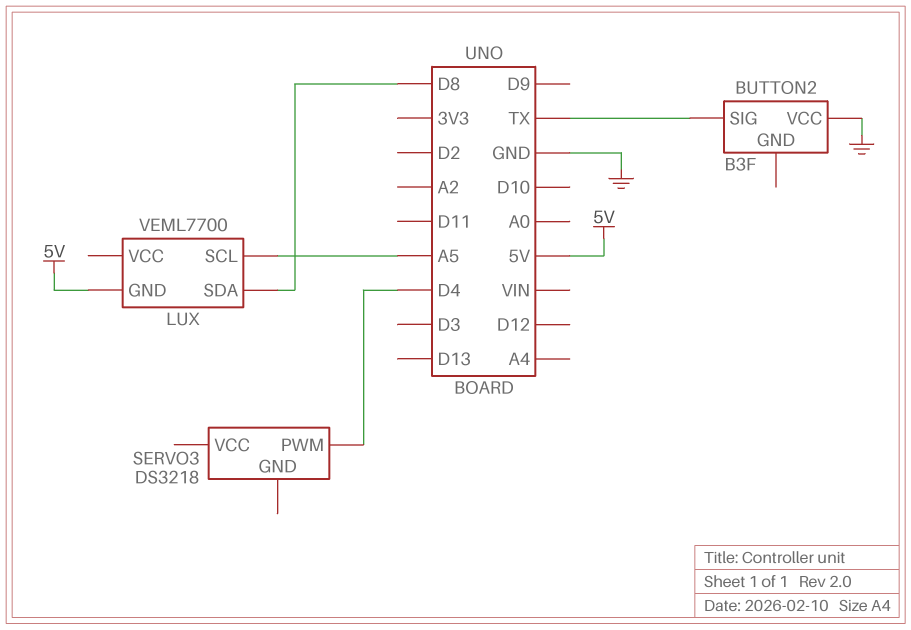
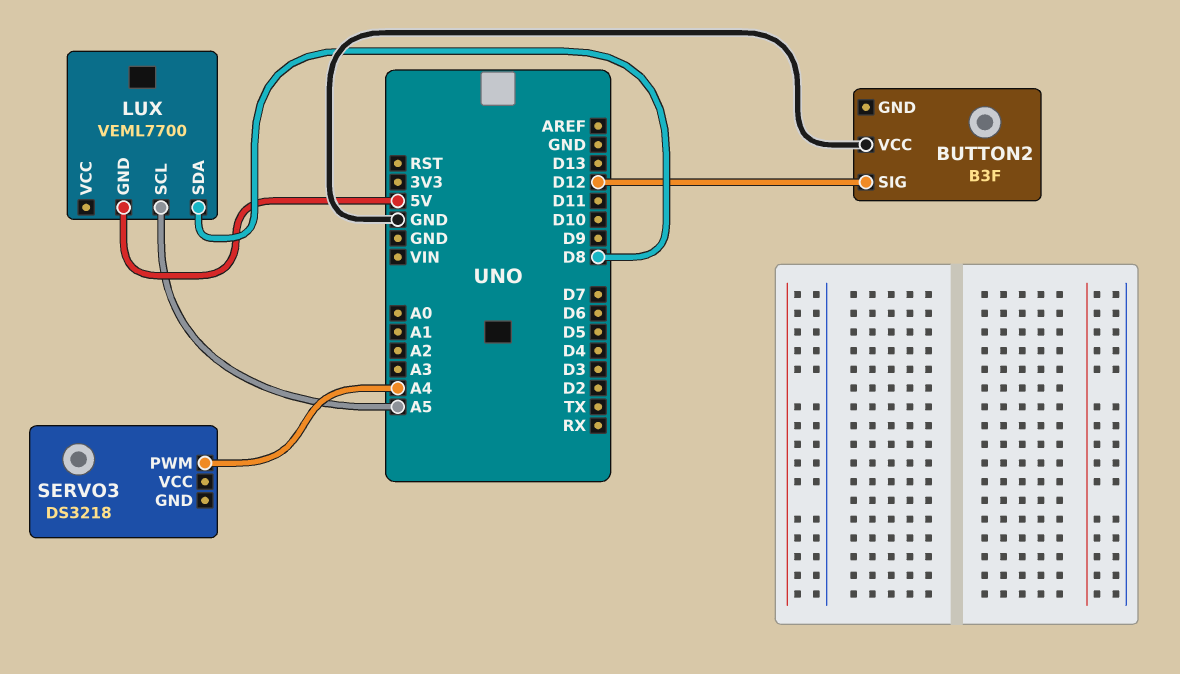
BUTTON2 pin SIG: TX -> D12
SERVO3 pin PWM: D4 -> A4

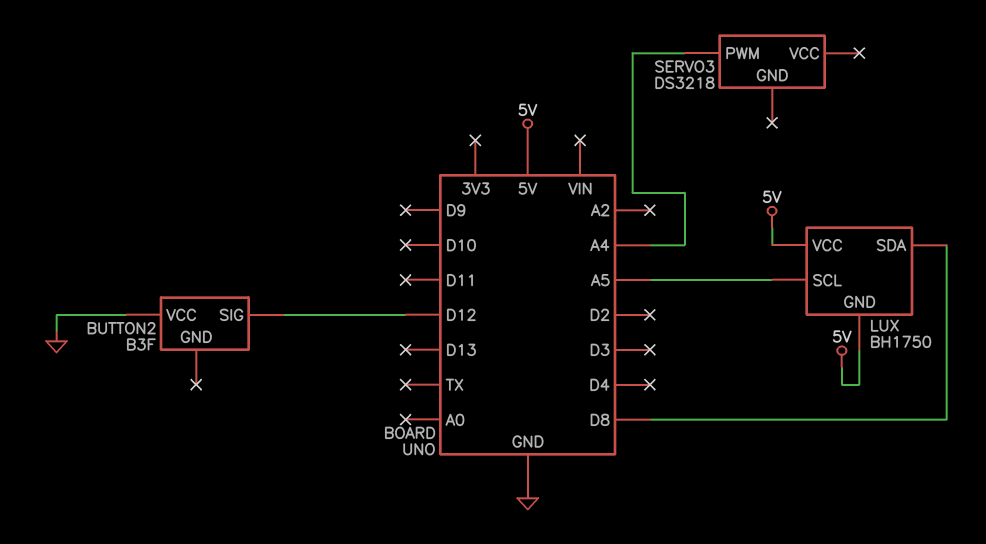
LUX: VEML7700 -> BH1750
LUX pin VCC: none -> 5V

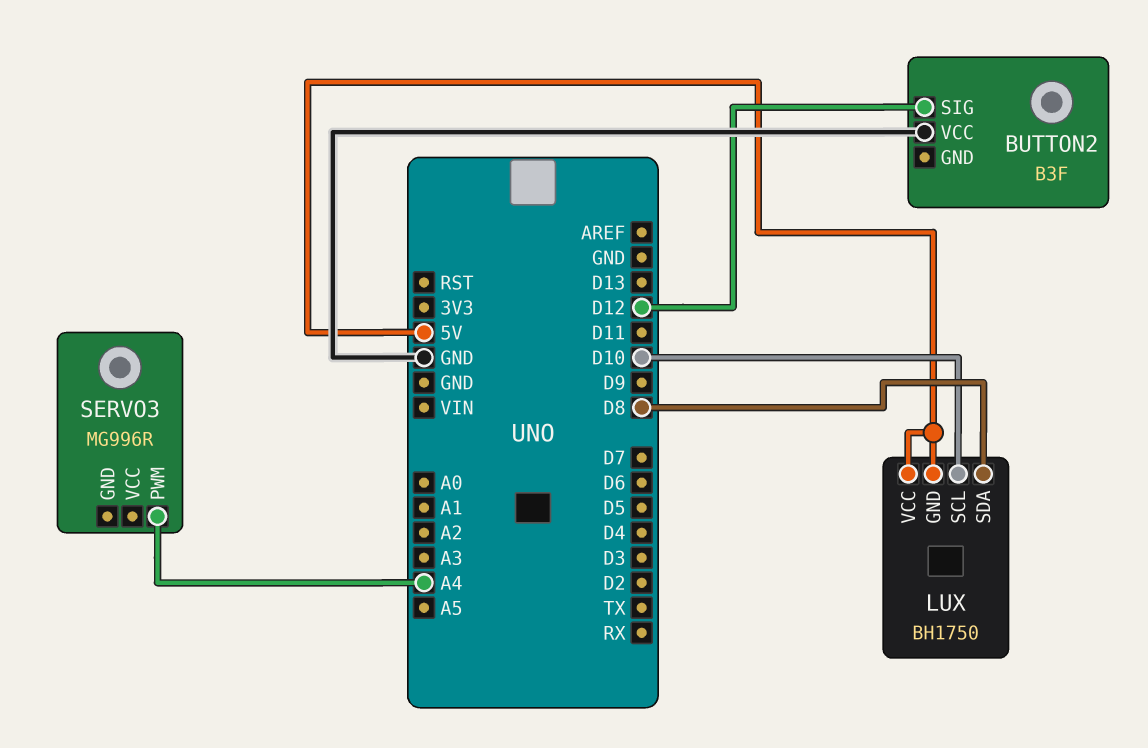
LUX pin SCL: A5 -> D10
SERVO3: DS3218 -> MG996R

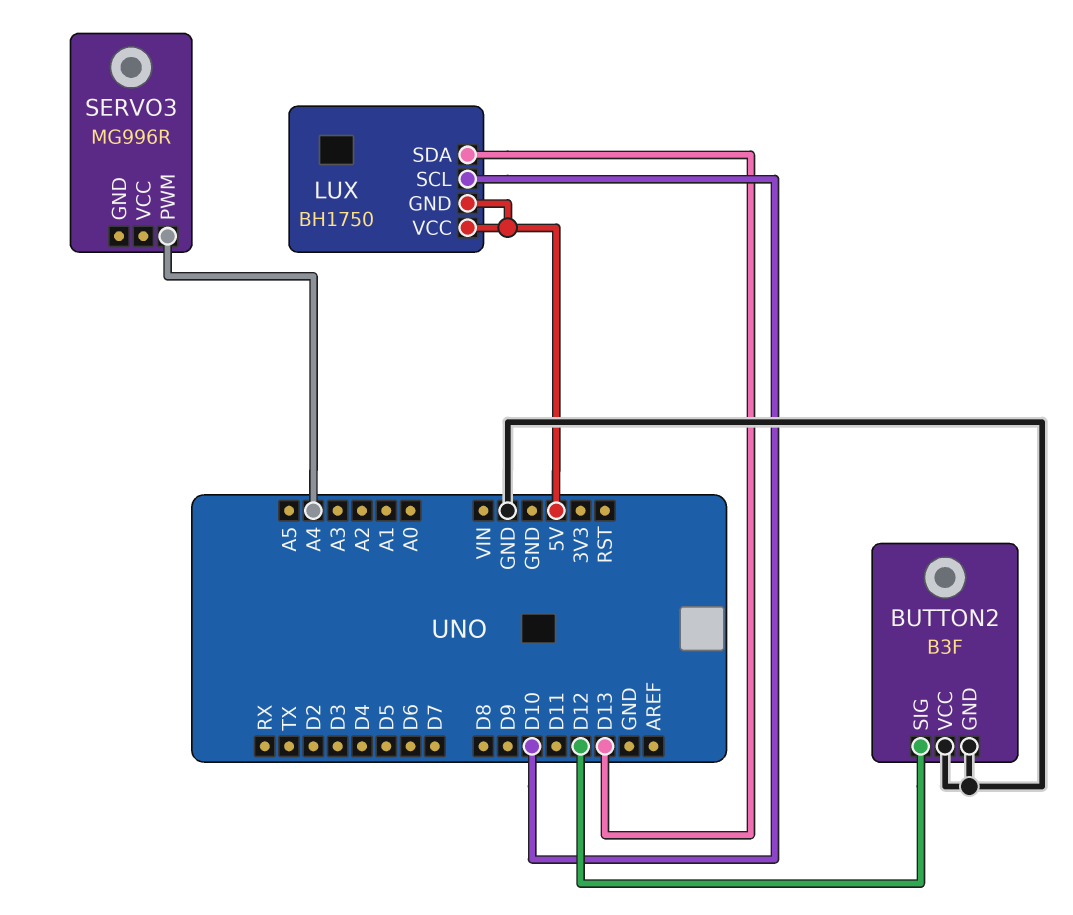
BUTTON2 pin GND: none -> GND
LUX pin SDA: D8 -> D13

